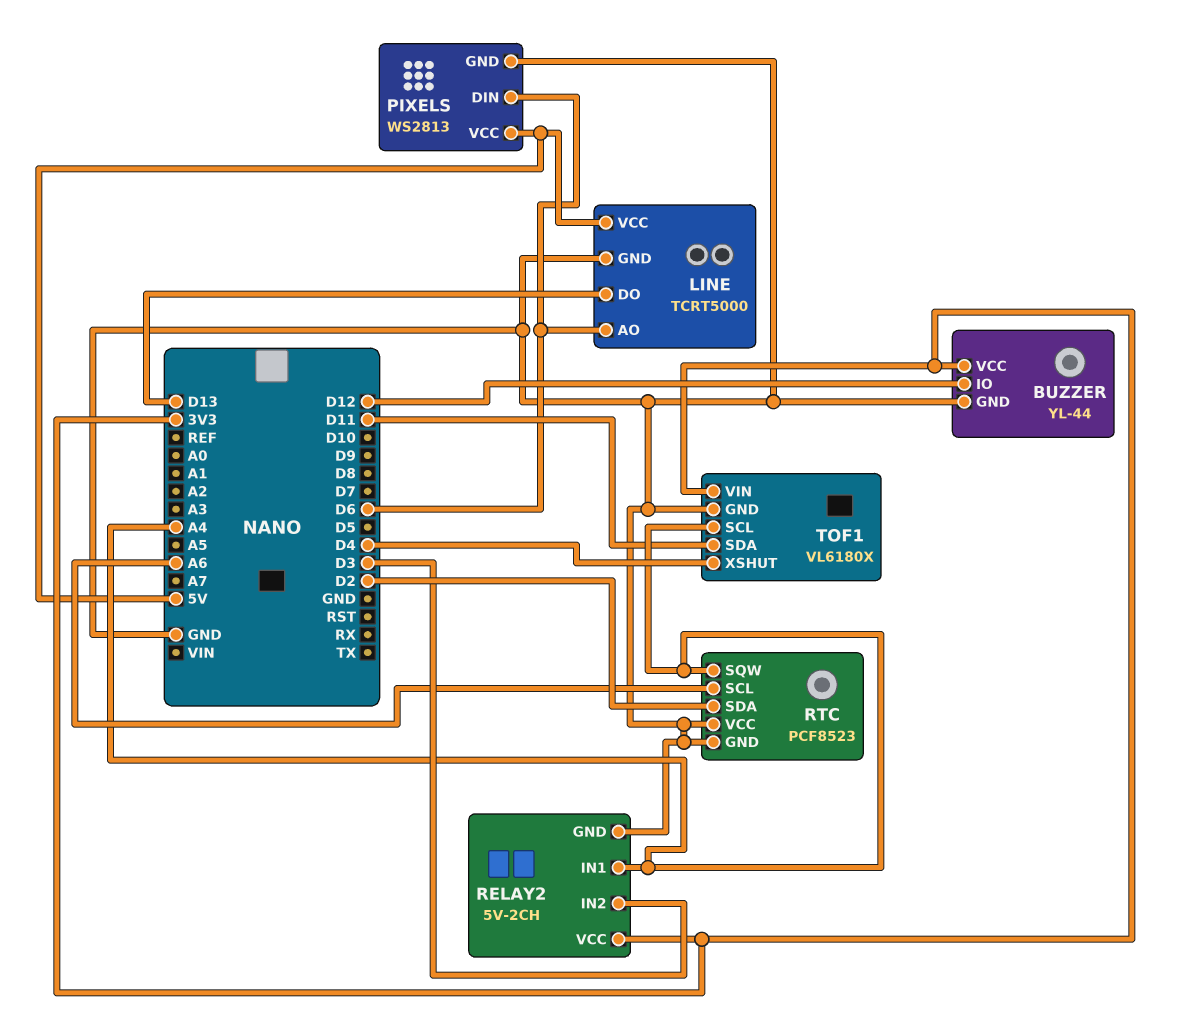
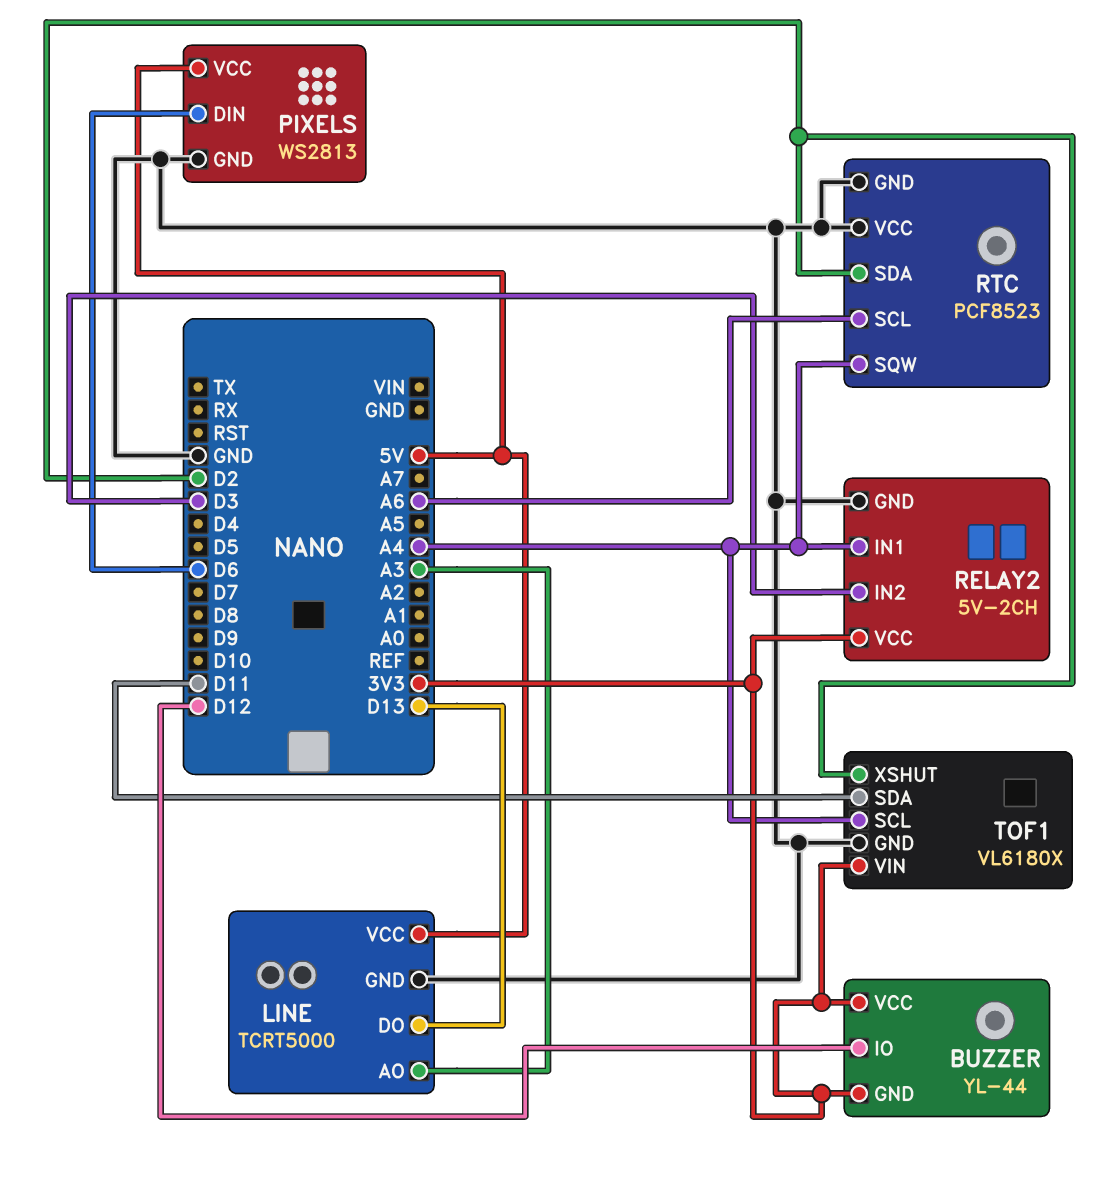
BUZZER pin GND: GND -> 3V3
LINE pin AO: D6 -> A3
TOF1 pin XSHUT: D4 -> D2

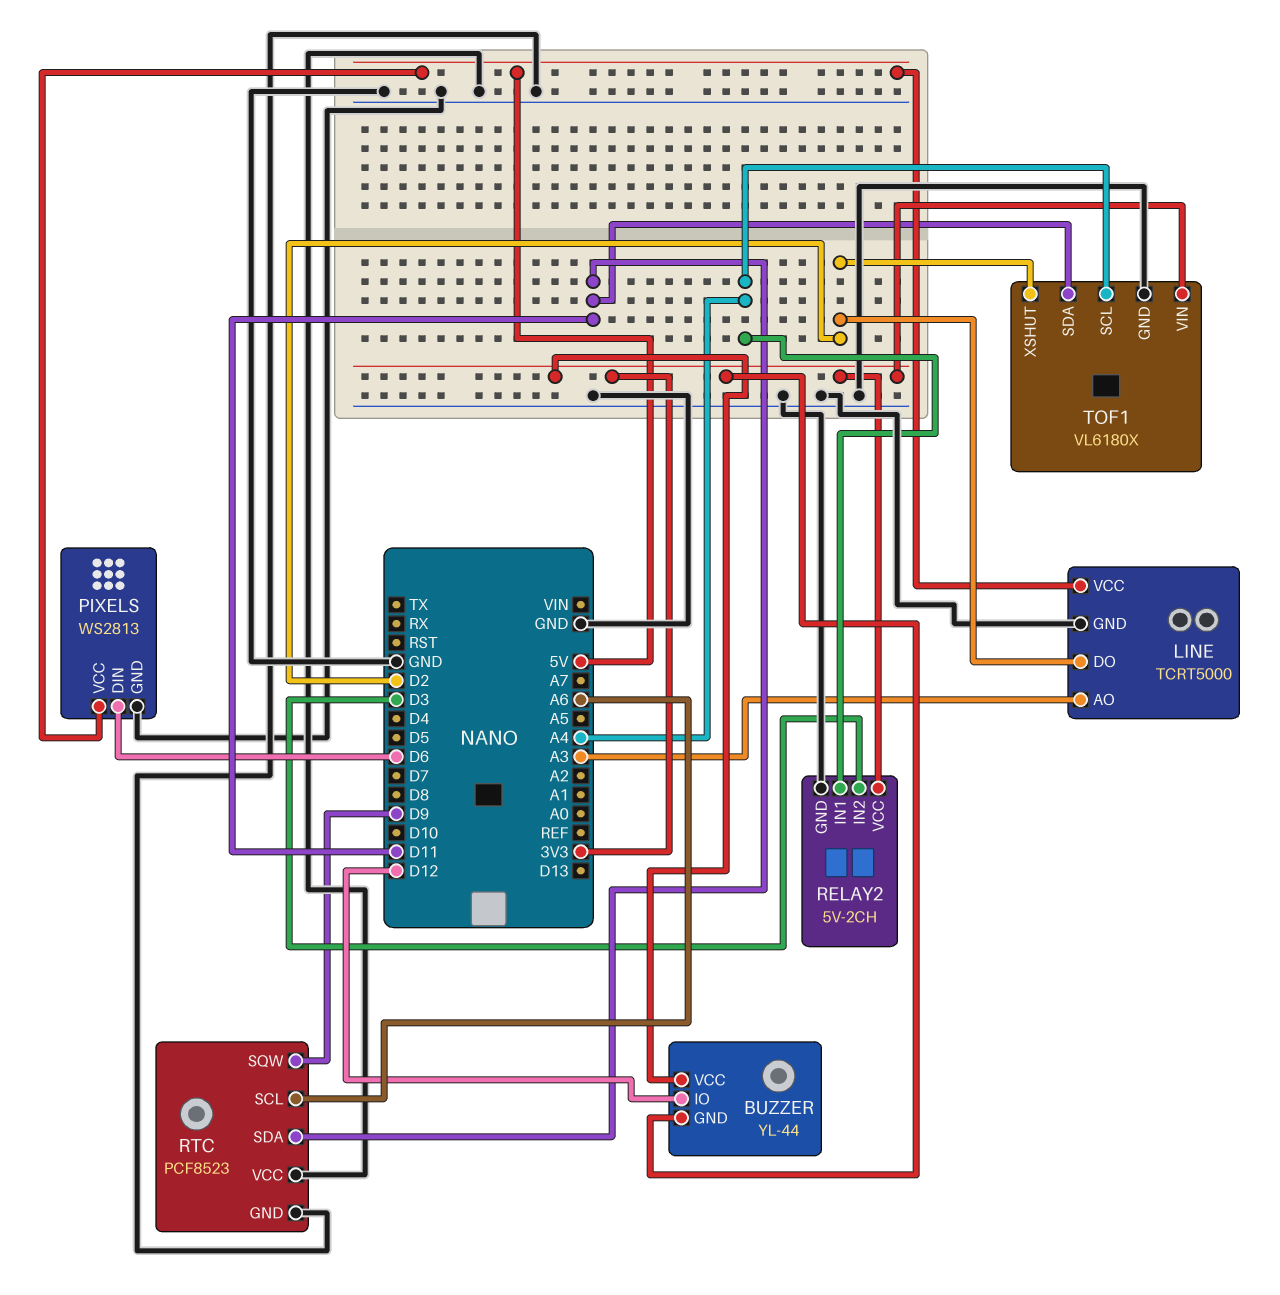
LINE pin DO: D13 -> D2
RTC pin SDA: D2 -> D11
RTC pin SQW: A4 -> D9

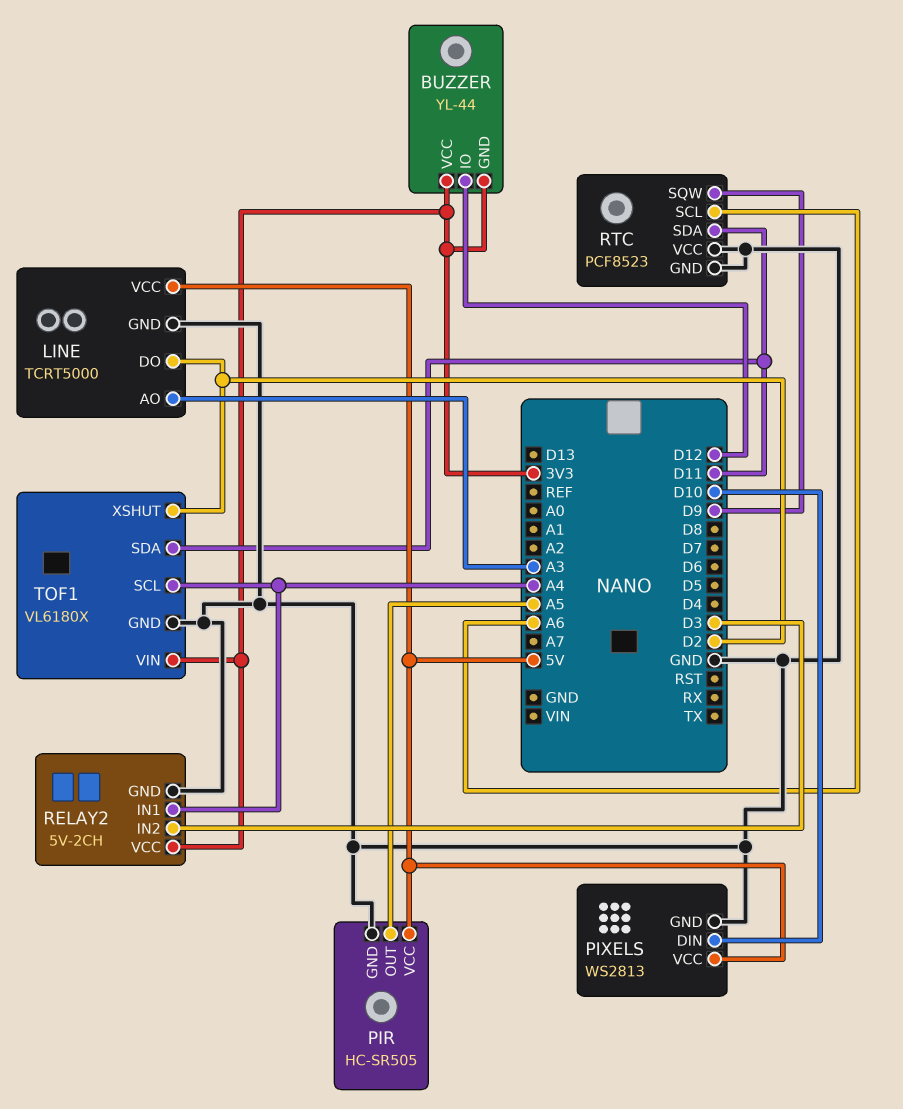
PIR: none -> HC-SR505
PIR pin GND: none -> GND
PIR pin OUT: none -> A5
PIR pin VCC: none -> 5V
PIXELS pin DIN: D6 -> D10

